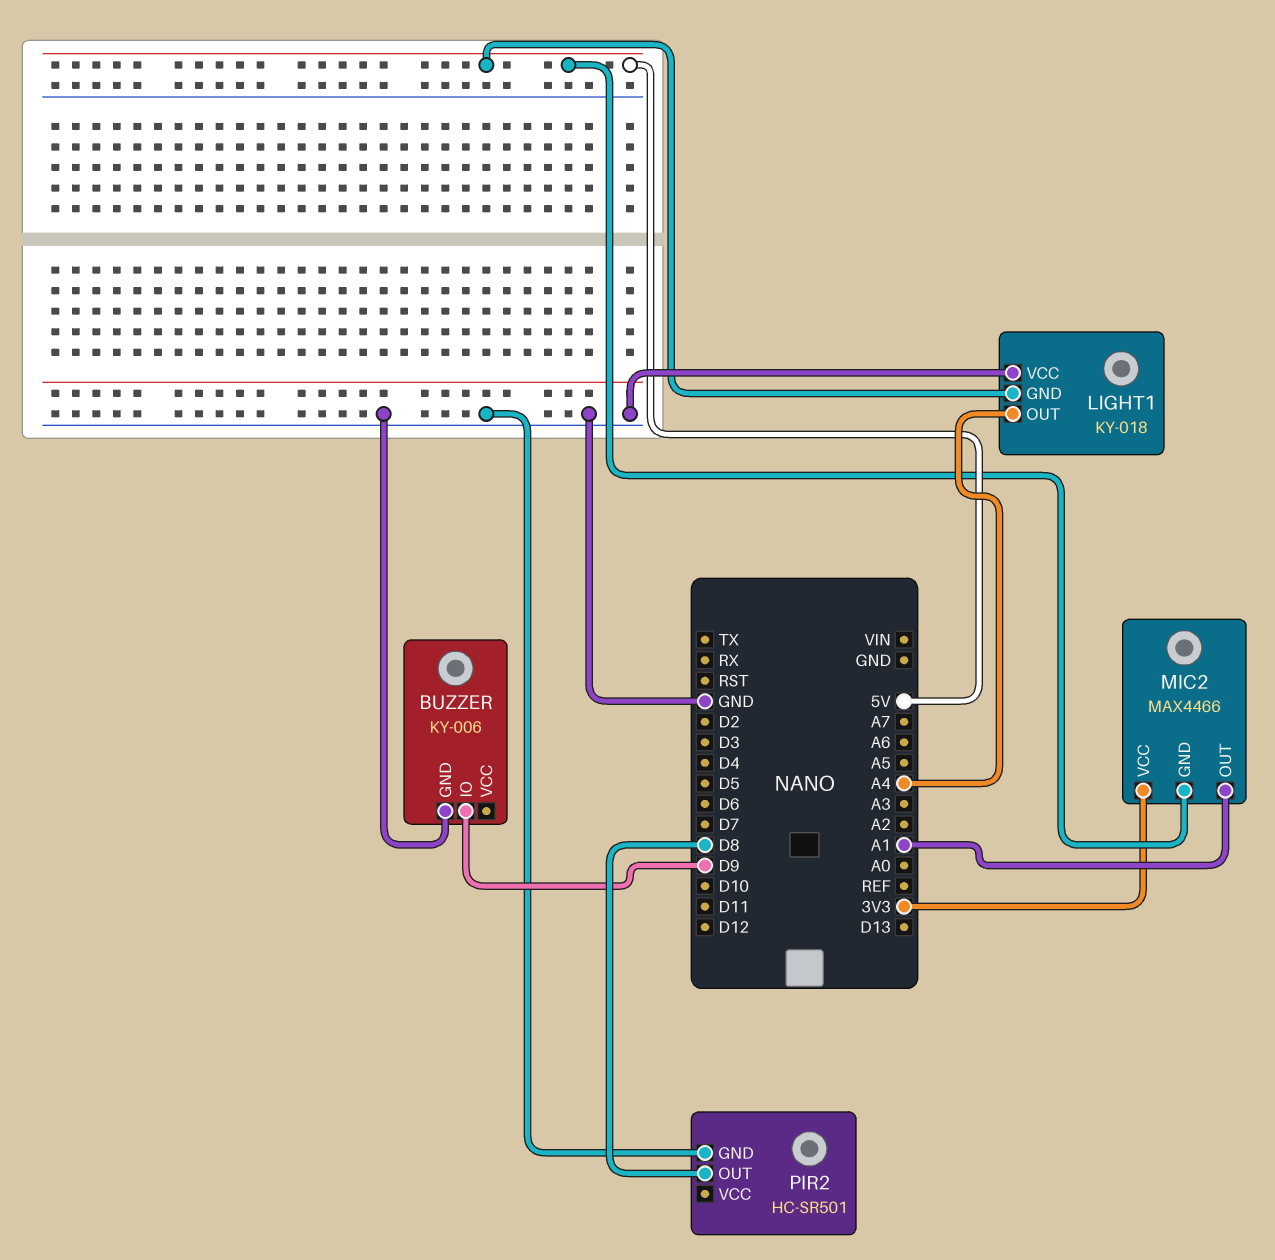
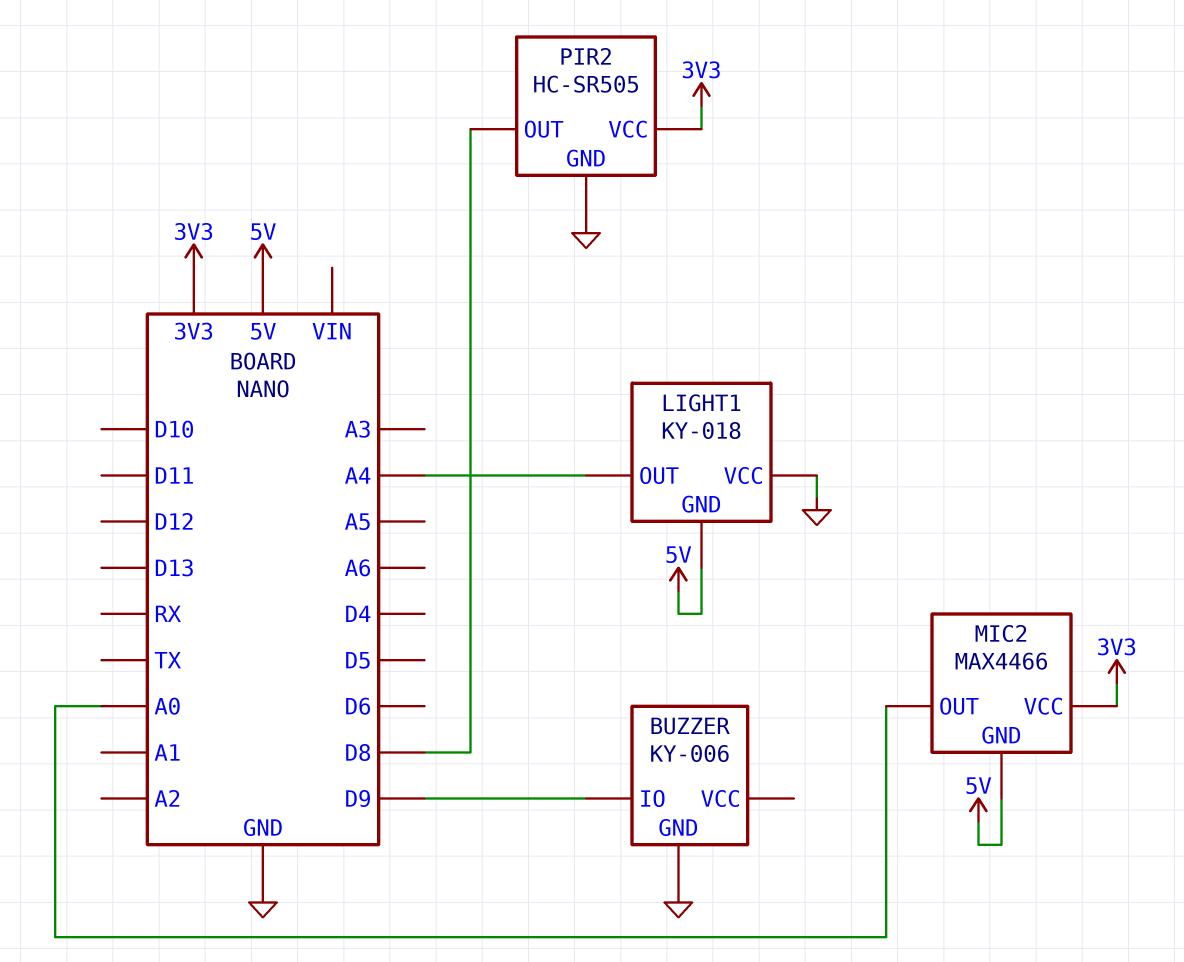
MIC2 pin OUT: A1 -> A0
PIR2: HC-SR501 -> HC-SR505
PIR2 pin VCC: none -> 3V3

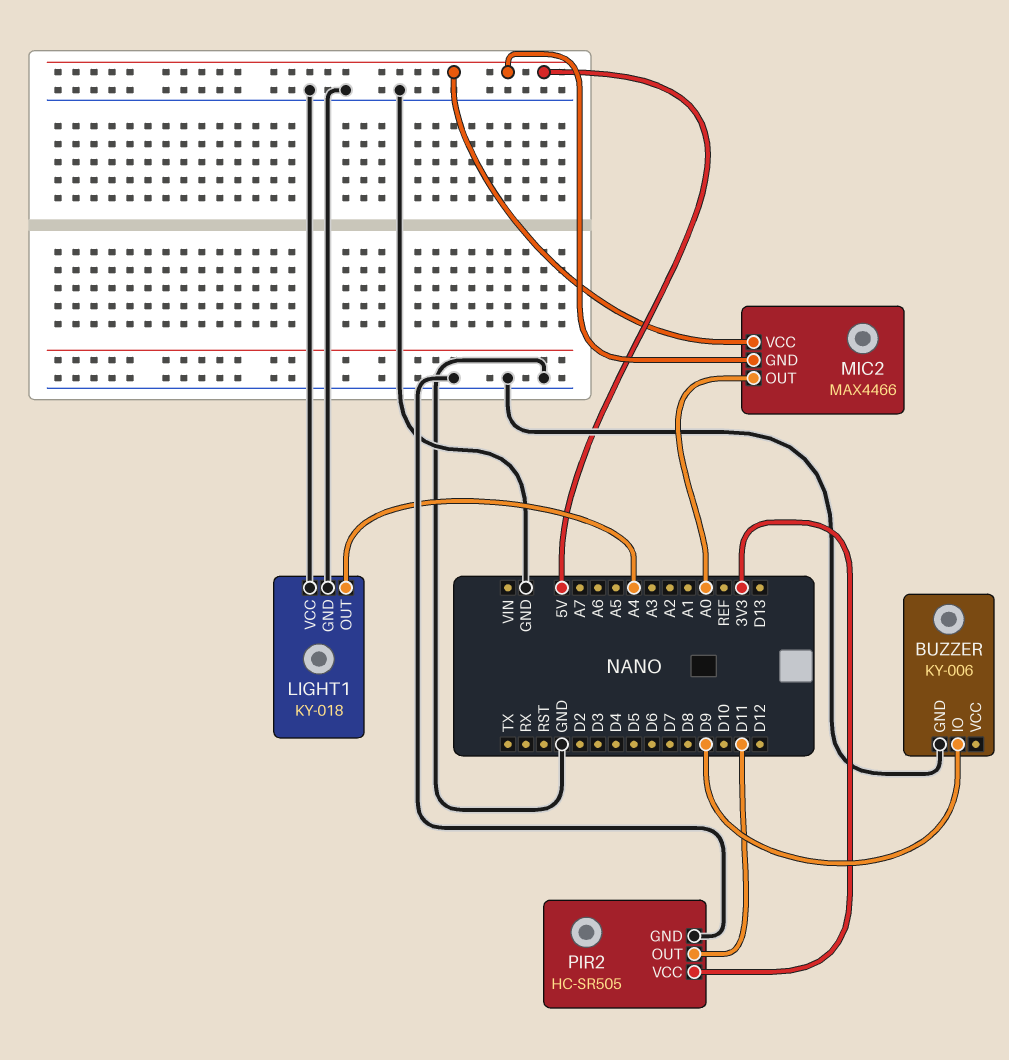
LIGHT1 pin GND: 5V -> GND
MIC2 pin VCC: 3V3 -> 5V
PIR2 pin OUT: D8 -> D11

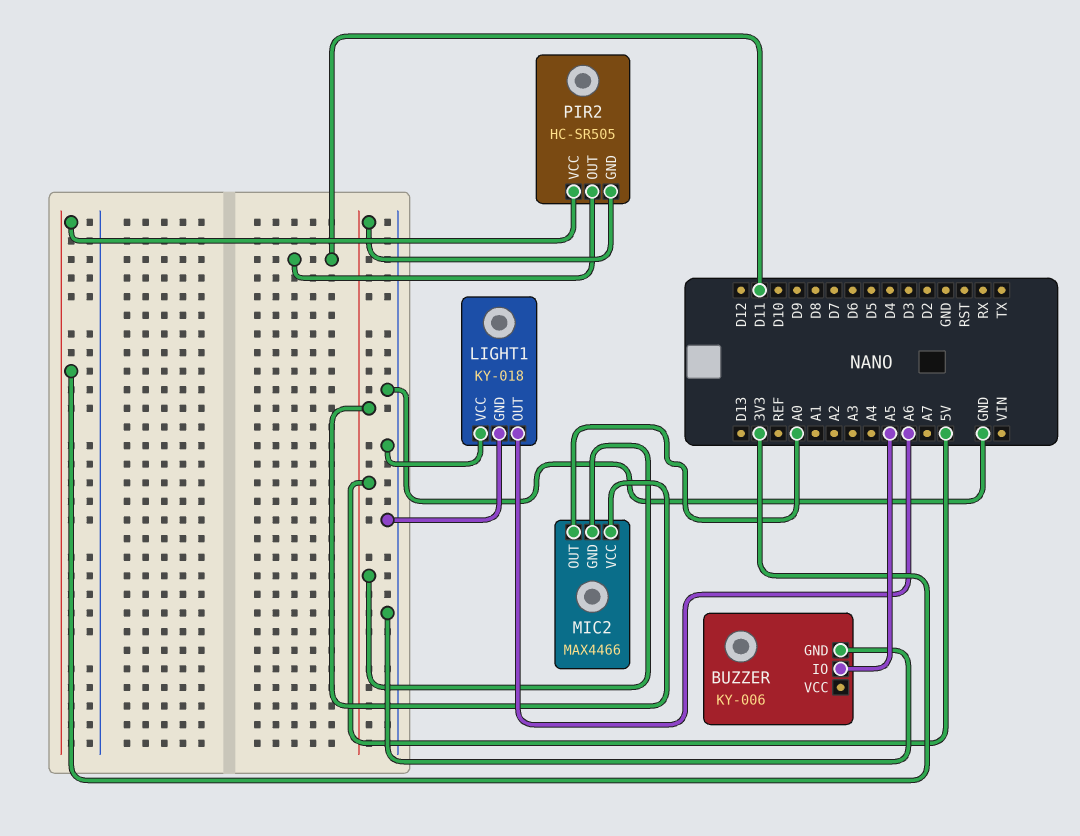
BUZZER pin IO: D9 -> A5
LIGHT1 pin OUT: A4 -> A6
PIR2 pin GND: GND -> 5V

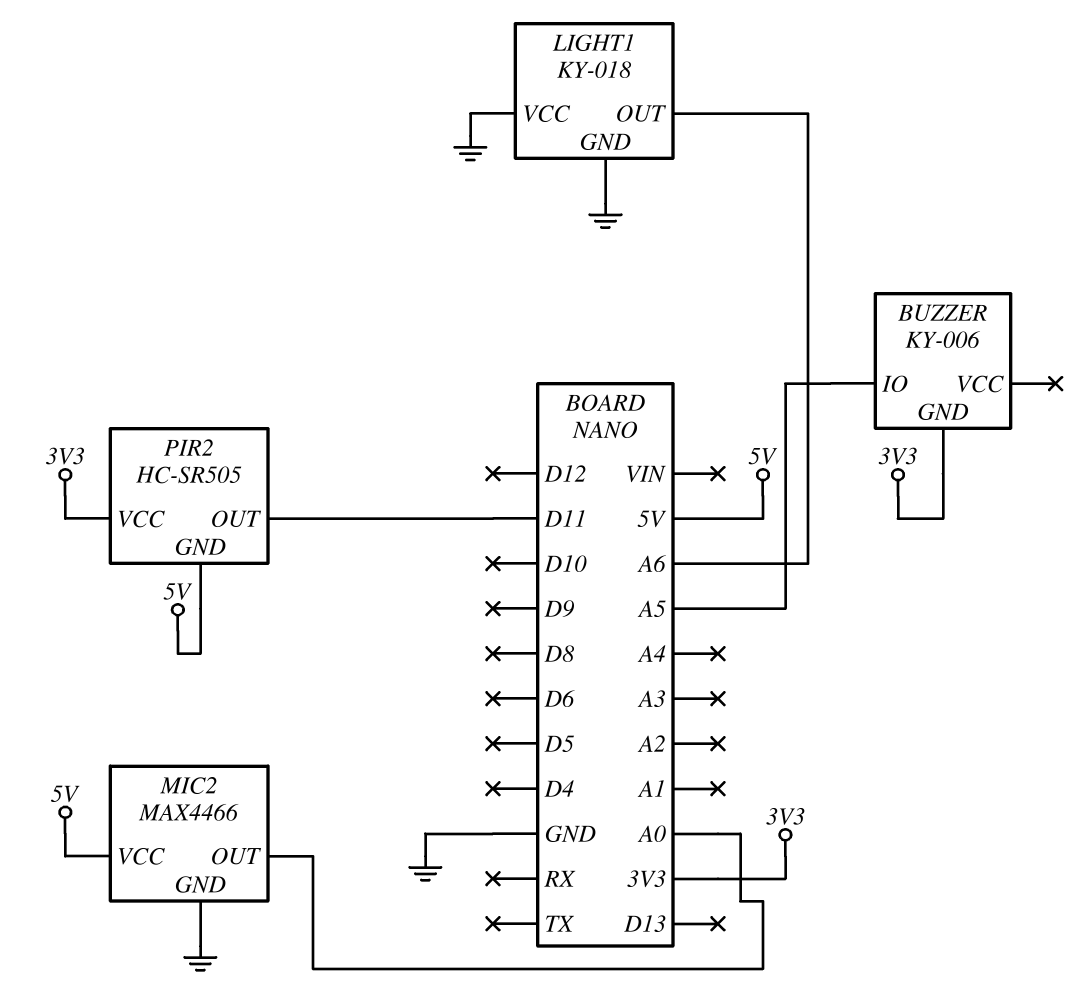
BUZZER pin GND: GND -> 3V3
MIC2 pin GND: 5V -> GND

